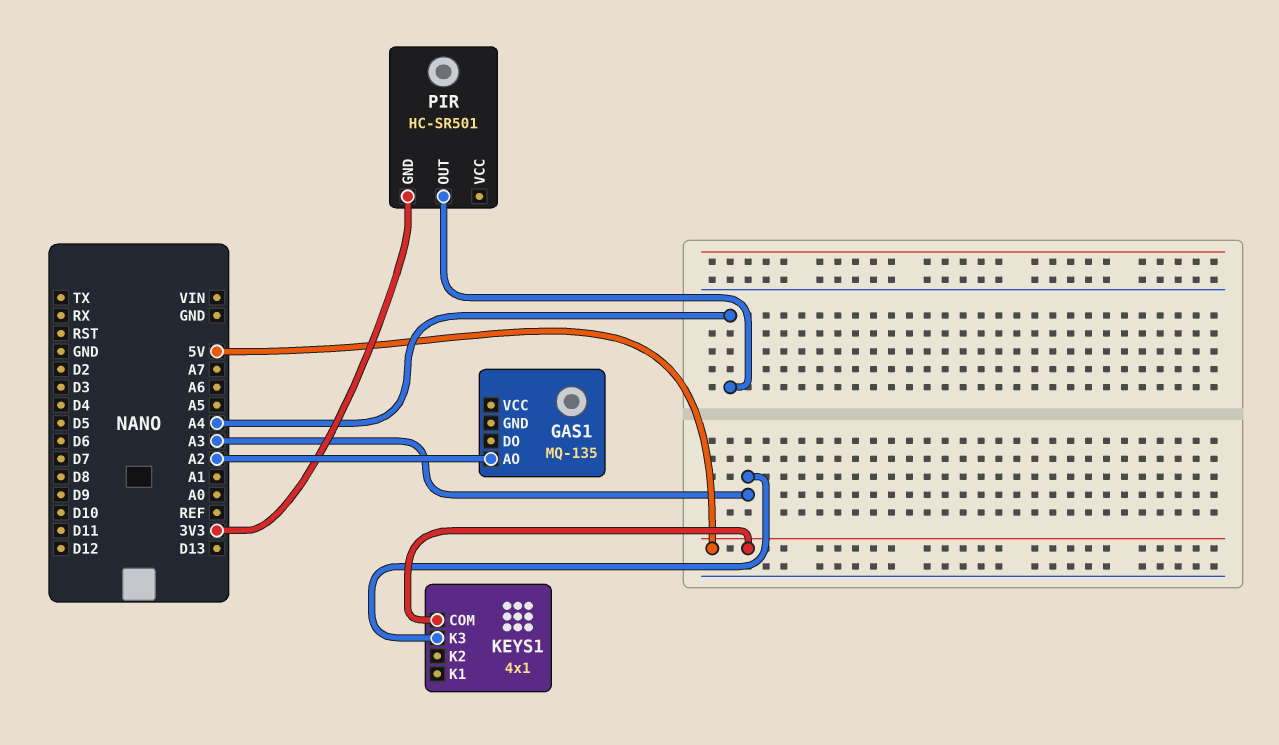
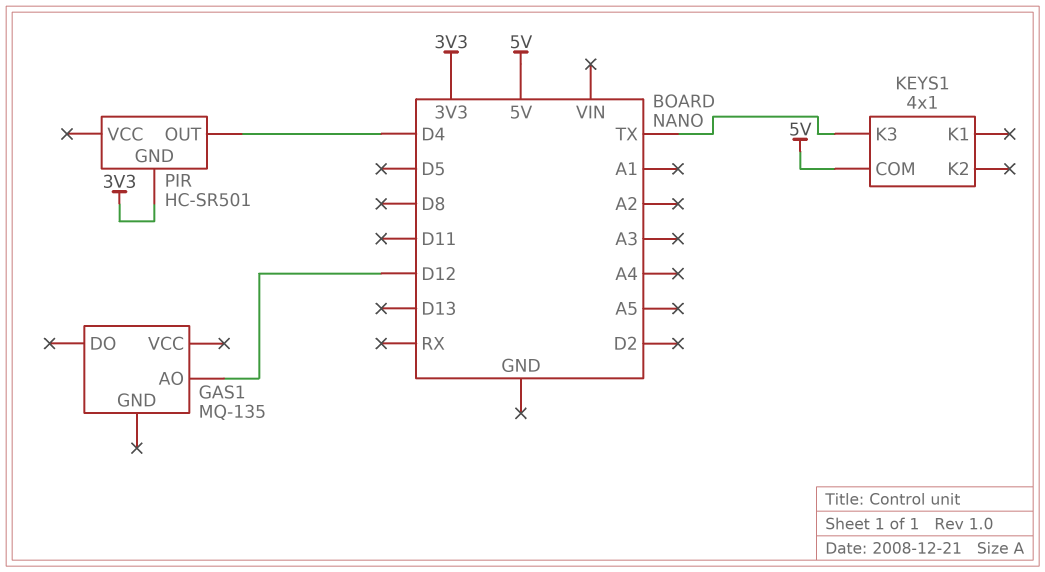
GAS1 pin AO: A2 -> D12
KEYS1 pin K3: A3 -> TX
PIR pin OUT: A4 -> D4

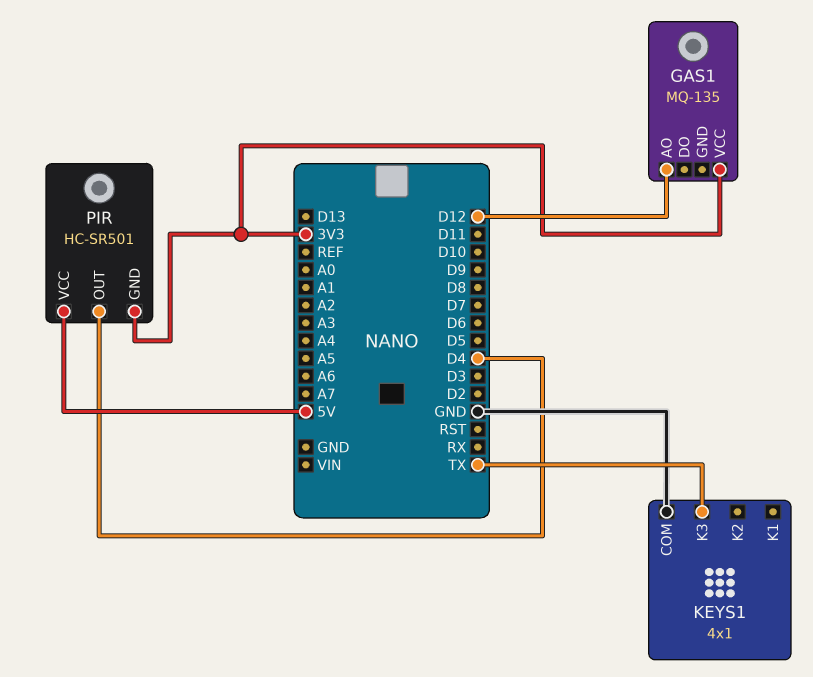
GAS1 pin VCC: none -> 3V3
KEYS1 pin COM: 5V -> GND
PIR pin VCC: none -> 5V

